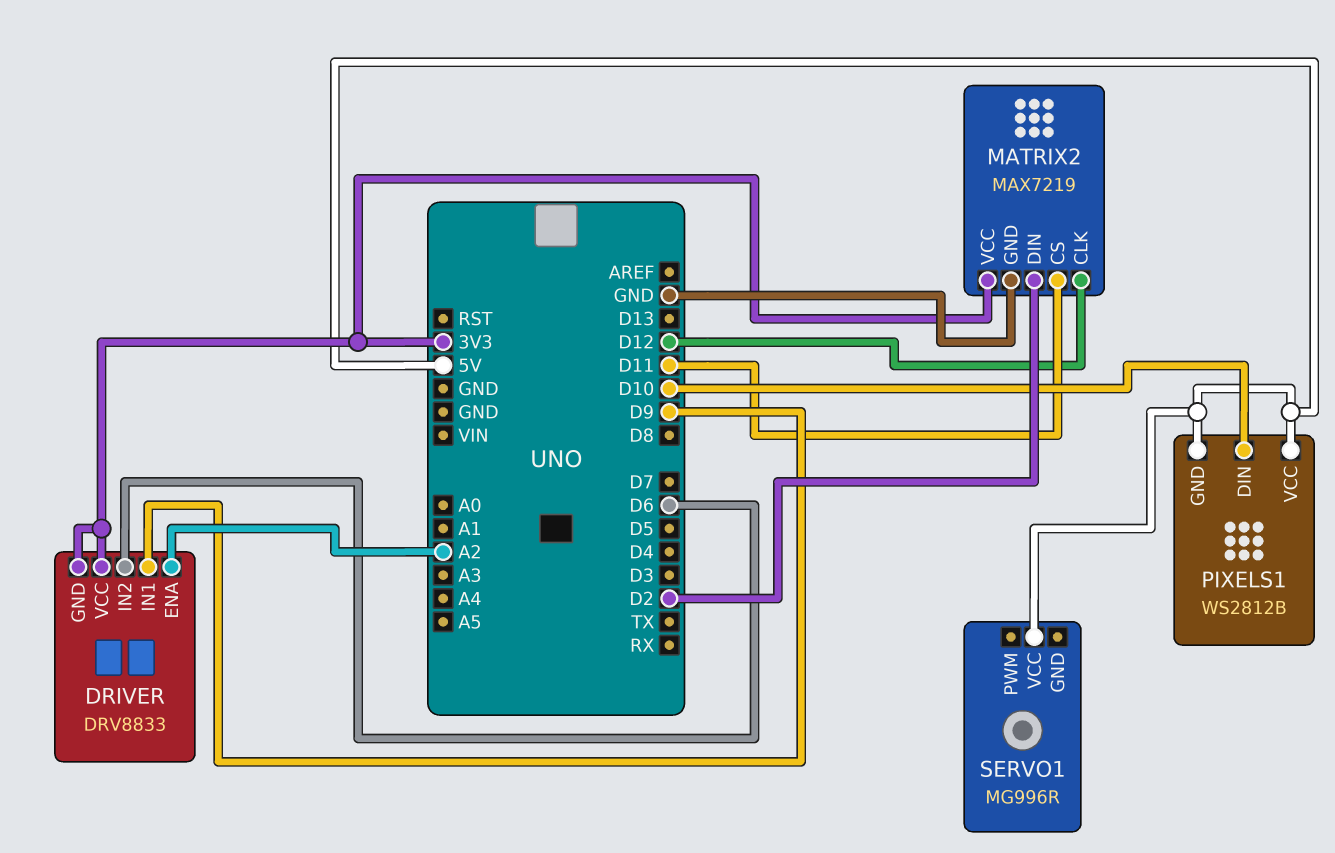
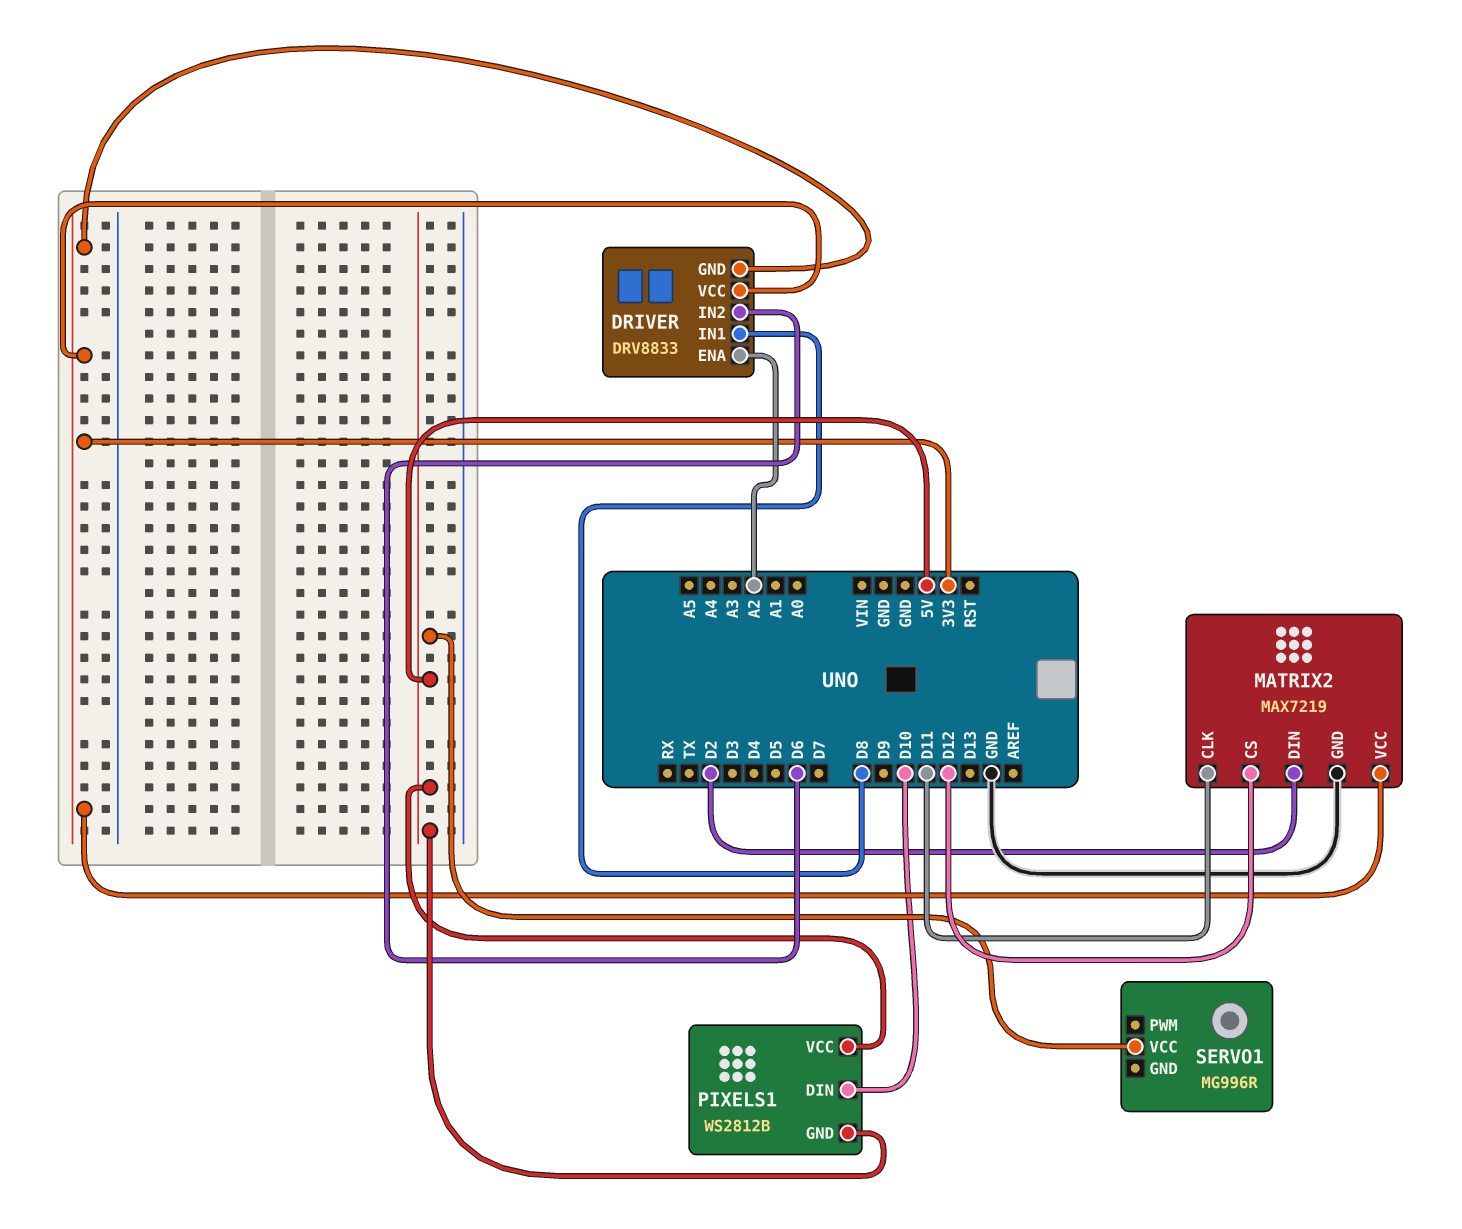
DRIVER pin IN1: D9 -> D8
MATRIX2 pin CLK: D12 -> D11
MATRIX2 pin CS: D11 -> D12

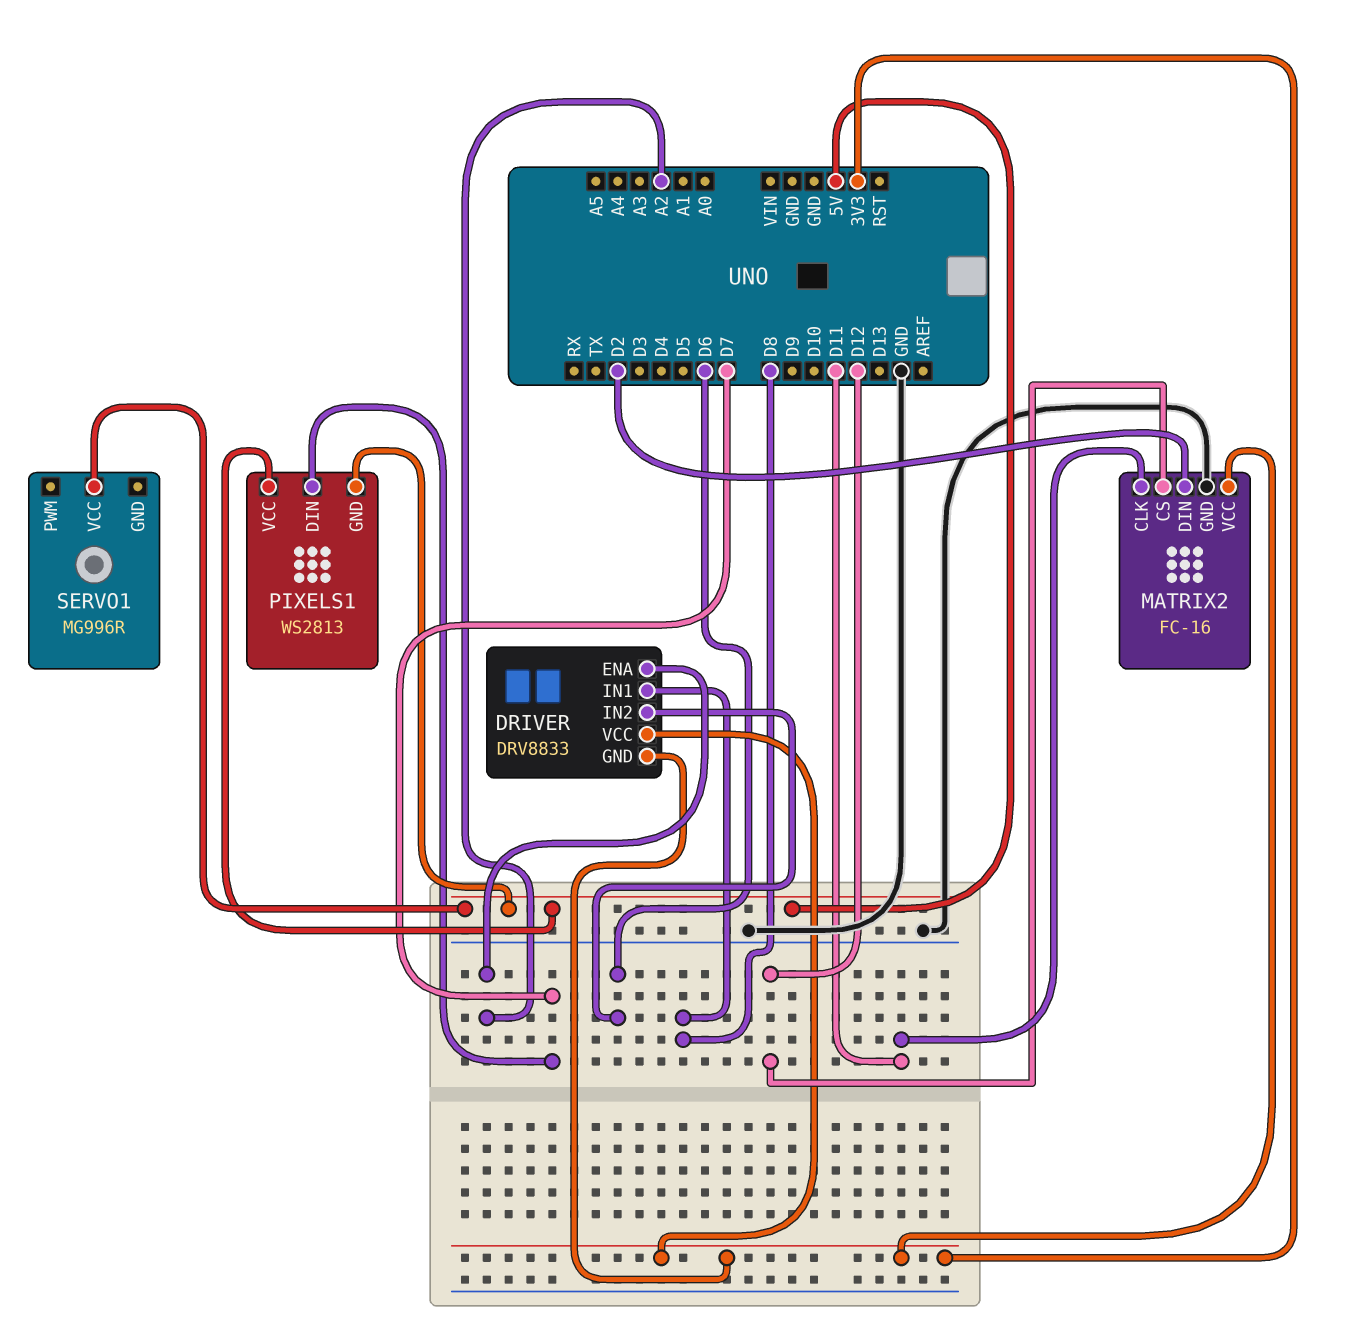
MATRIX2: MAX7219 -> FC-16
PIXELS1: WS2812B -> WS2813
PIXELS1 pin DIN: D10 -> D7

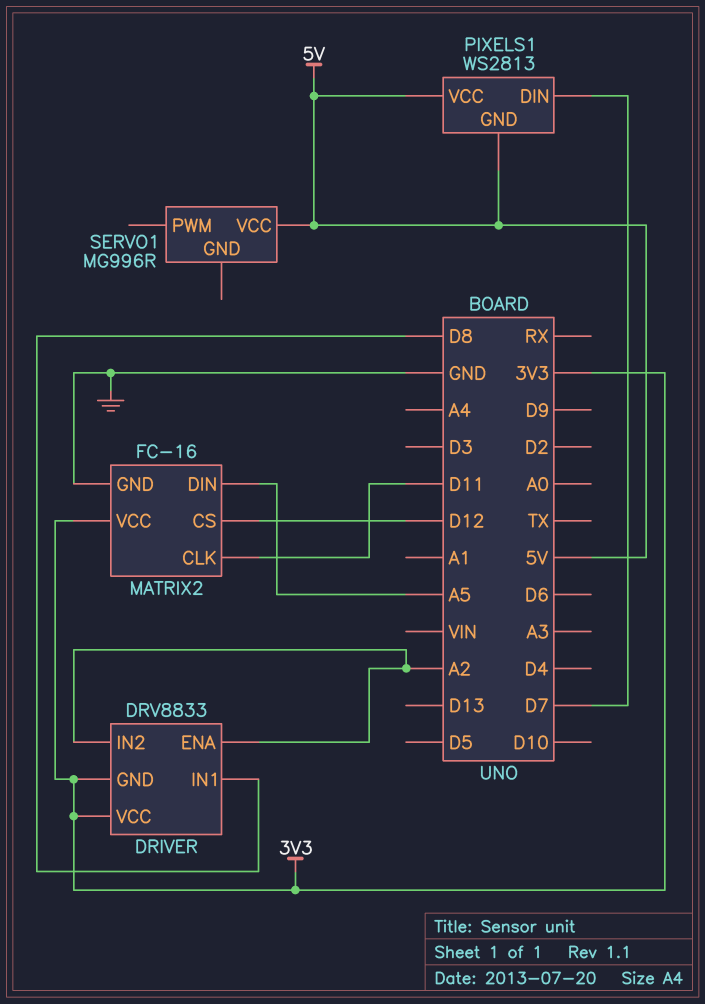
DRIVER pin IN2: D6 -> A2
MATRIX2 pin DIN: D2 -> A5

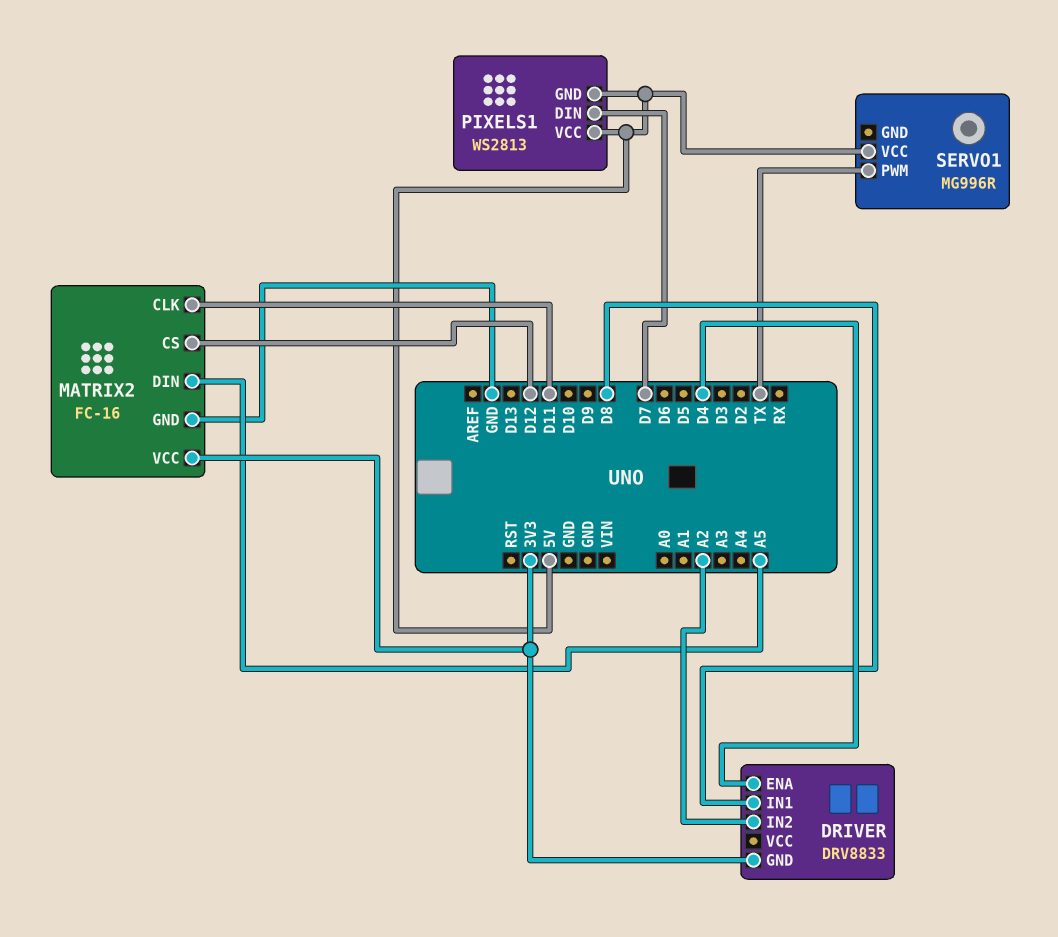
DRIVER pin ENA: A2 -> D4
DRIVER pin VCC: 3V3 -> none
SERVO1 pin PWM: none -> TX

